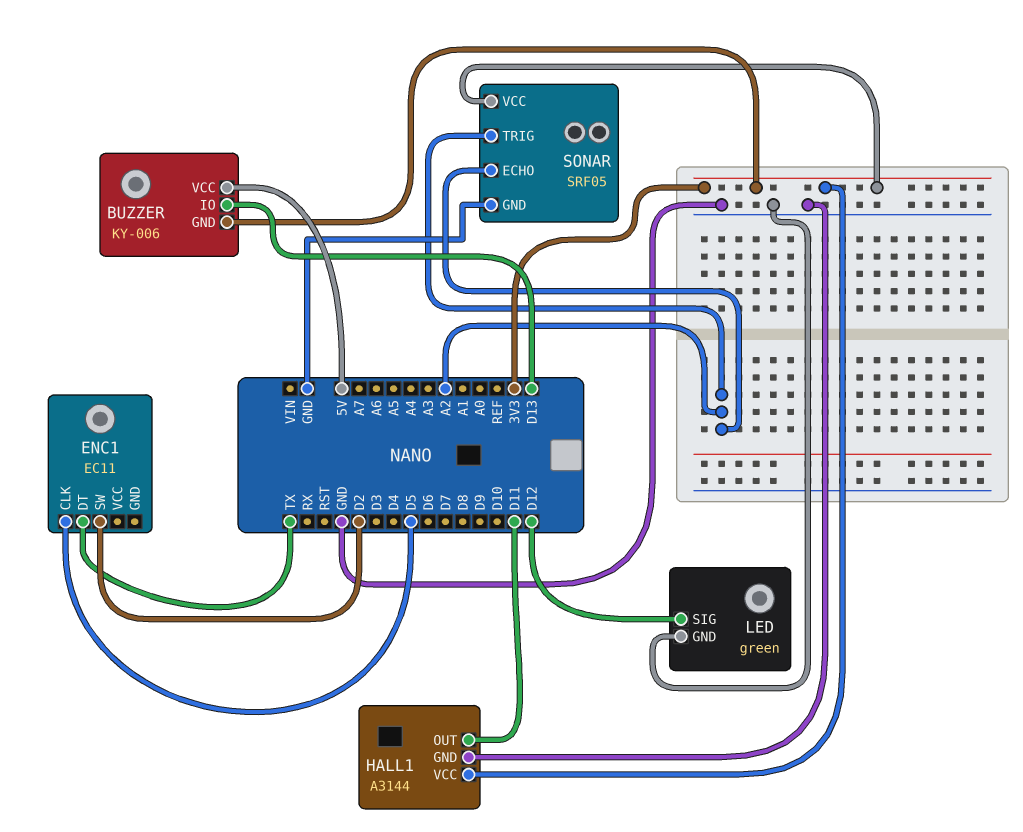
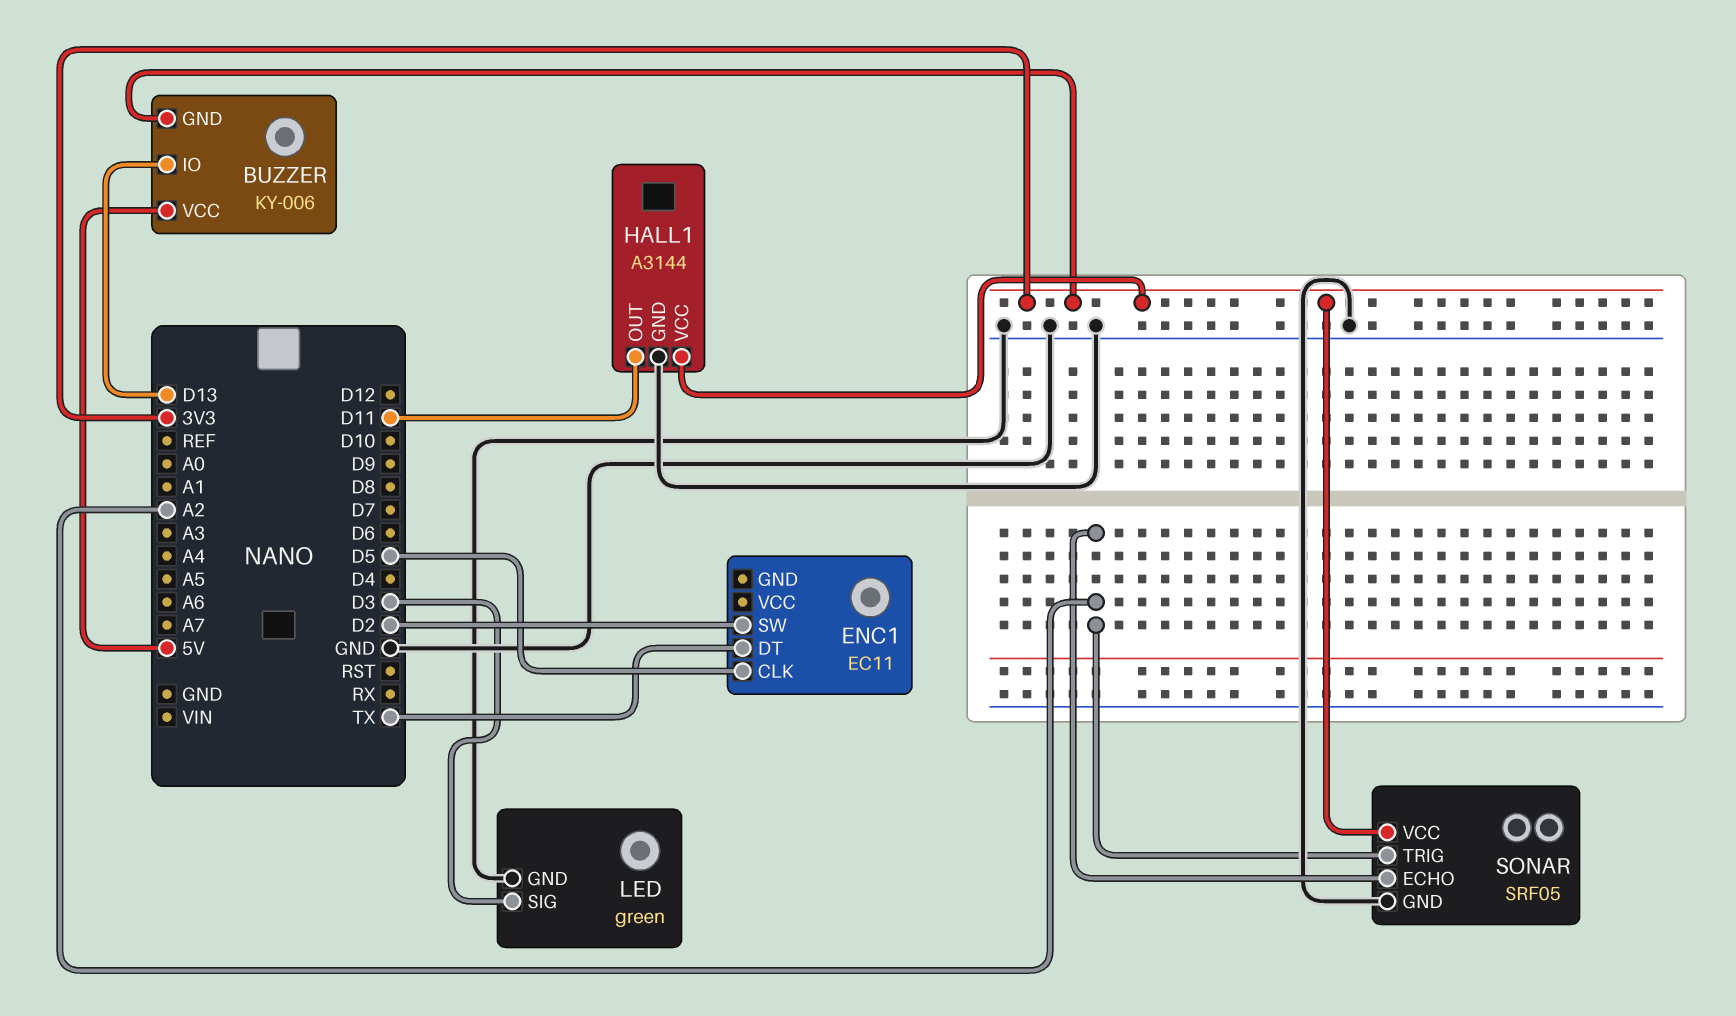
LED pin SIG: D12 -> D3

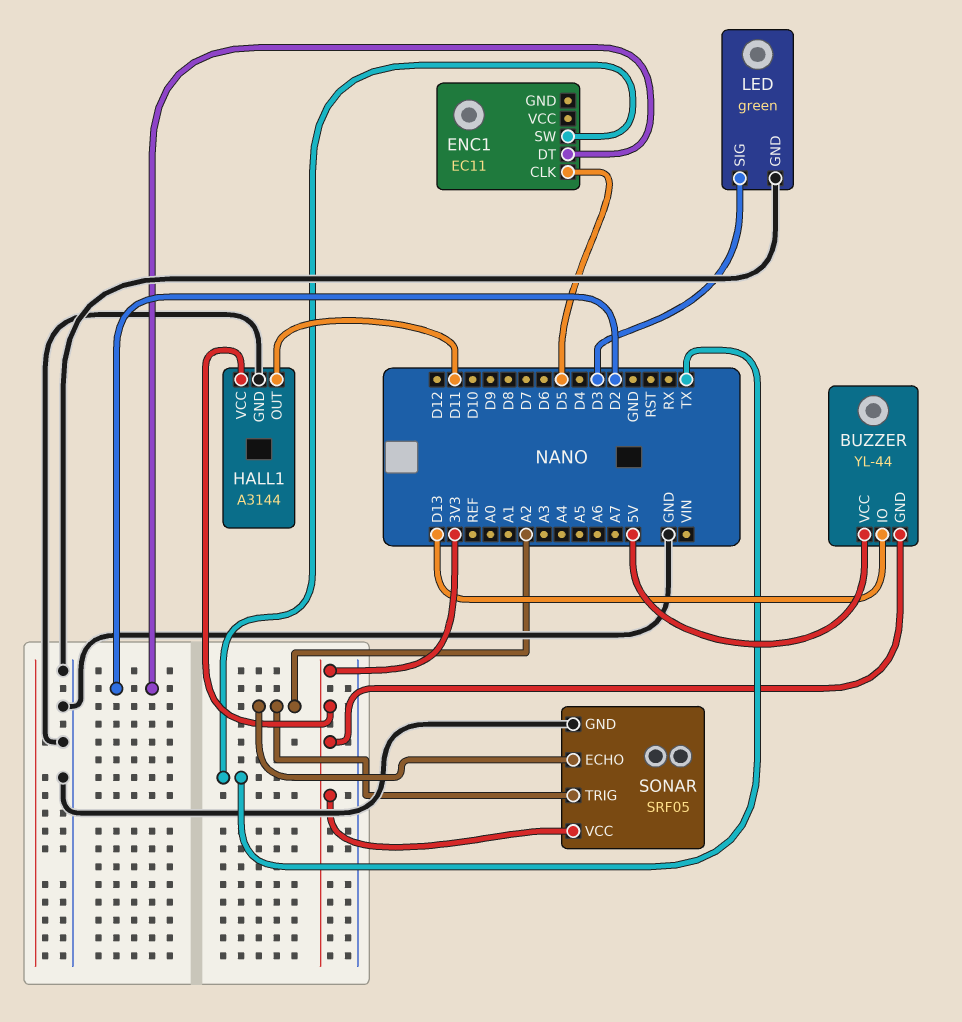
BUZZER: KY-006 -> YL-44
ENC1 pin DT: TX -> D2
ENC1 pin SW: D2 -> TX

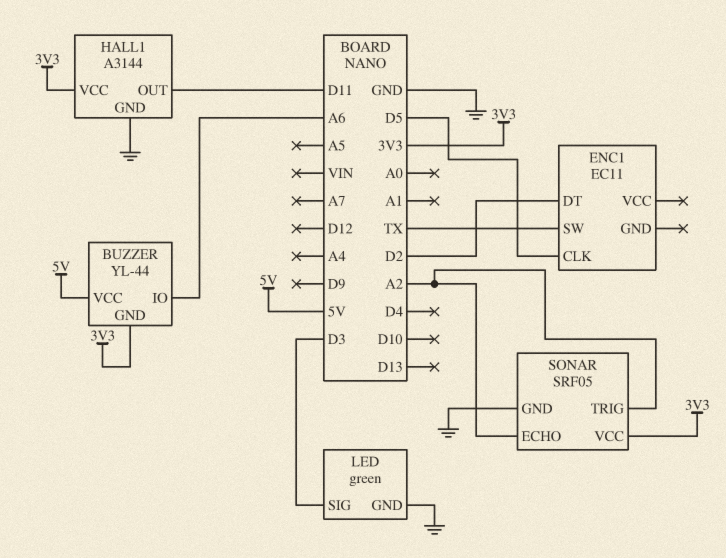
BUZZER pin IO: D13 -> A6

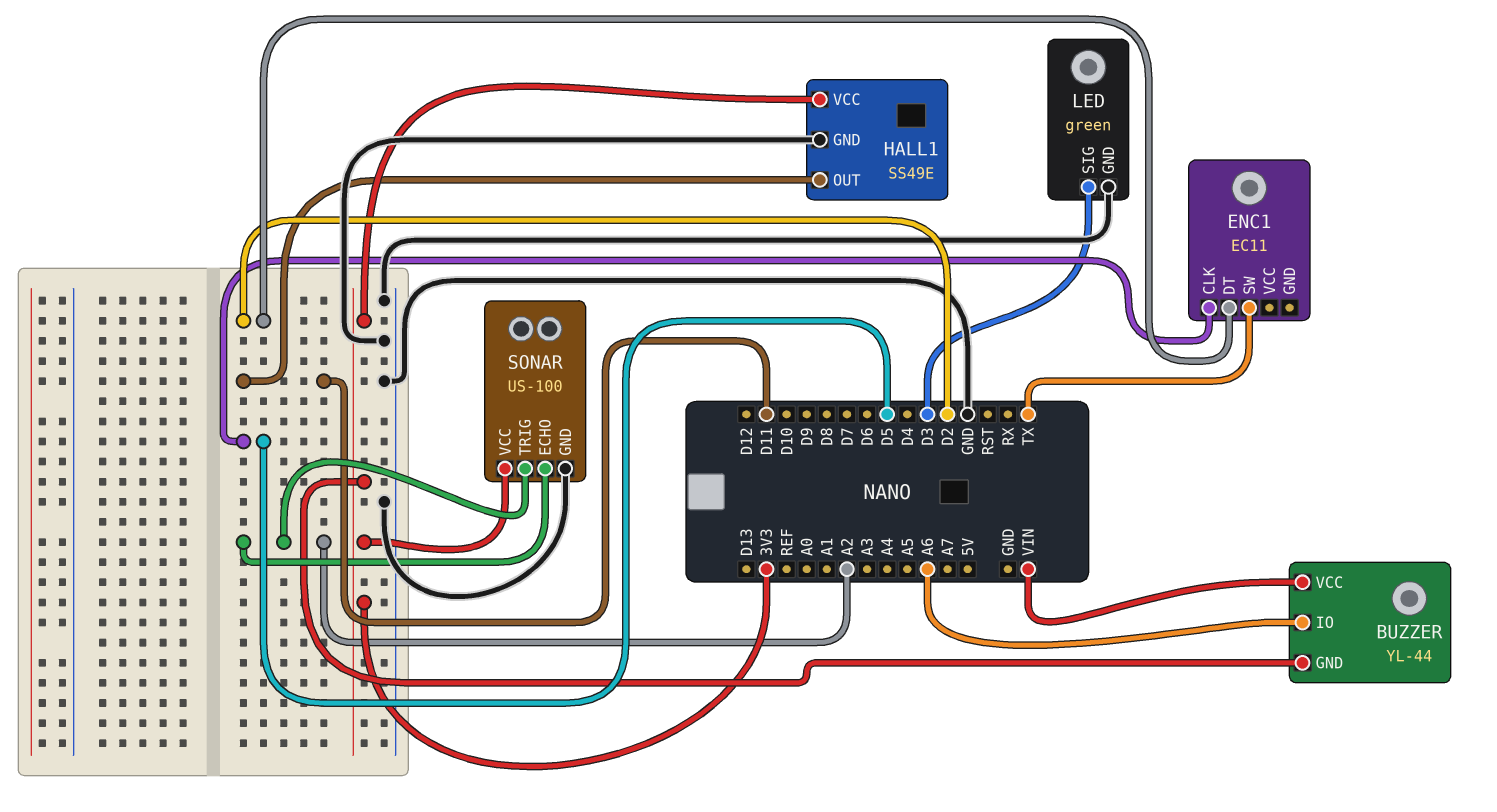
BUZZER pin VCC: 5V -> VIN
HALL1: A3144 -> SS49E
SONAR: SRF05 -> US-100

